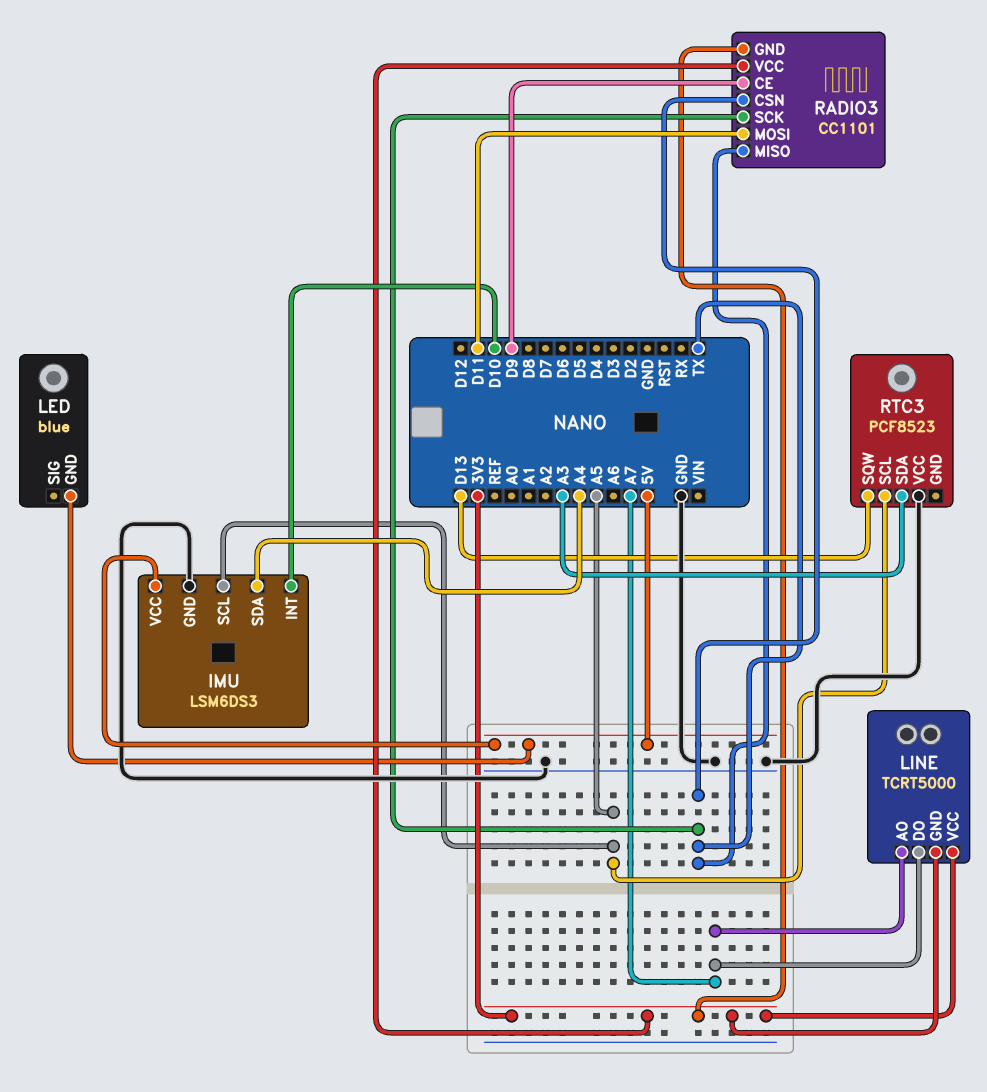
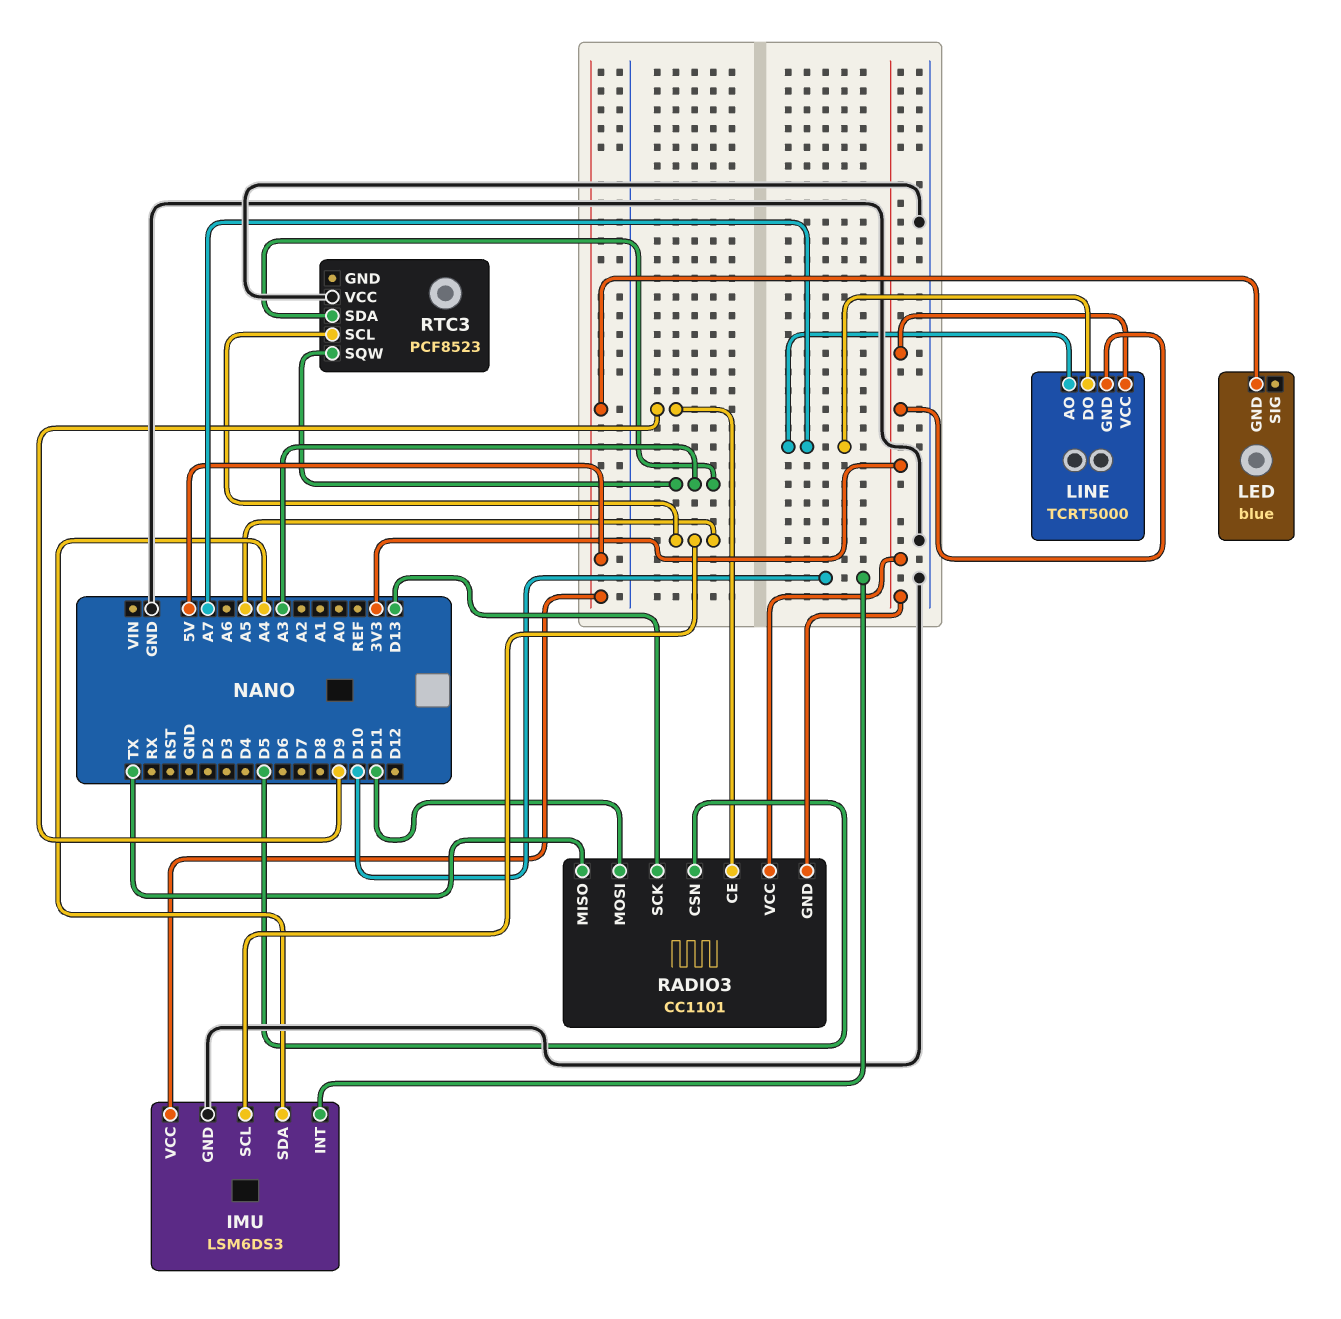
RADIO3 pin CSN: TX -> D5
RADIO3 pin SCK: TX -> D13
RTC3 pin SQW: D13 -> A3

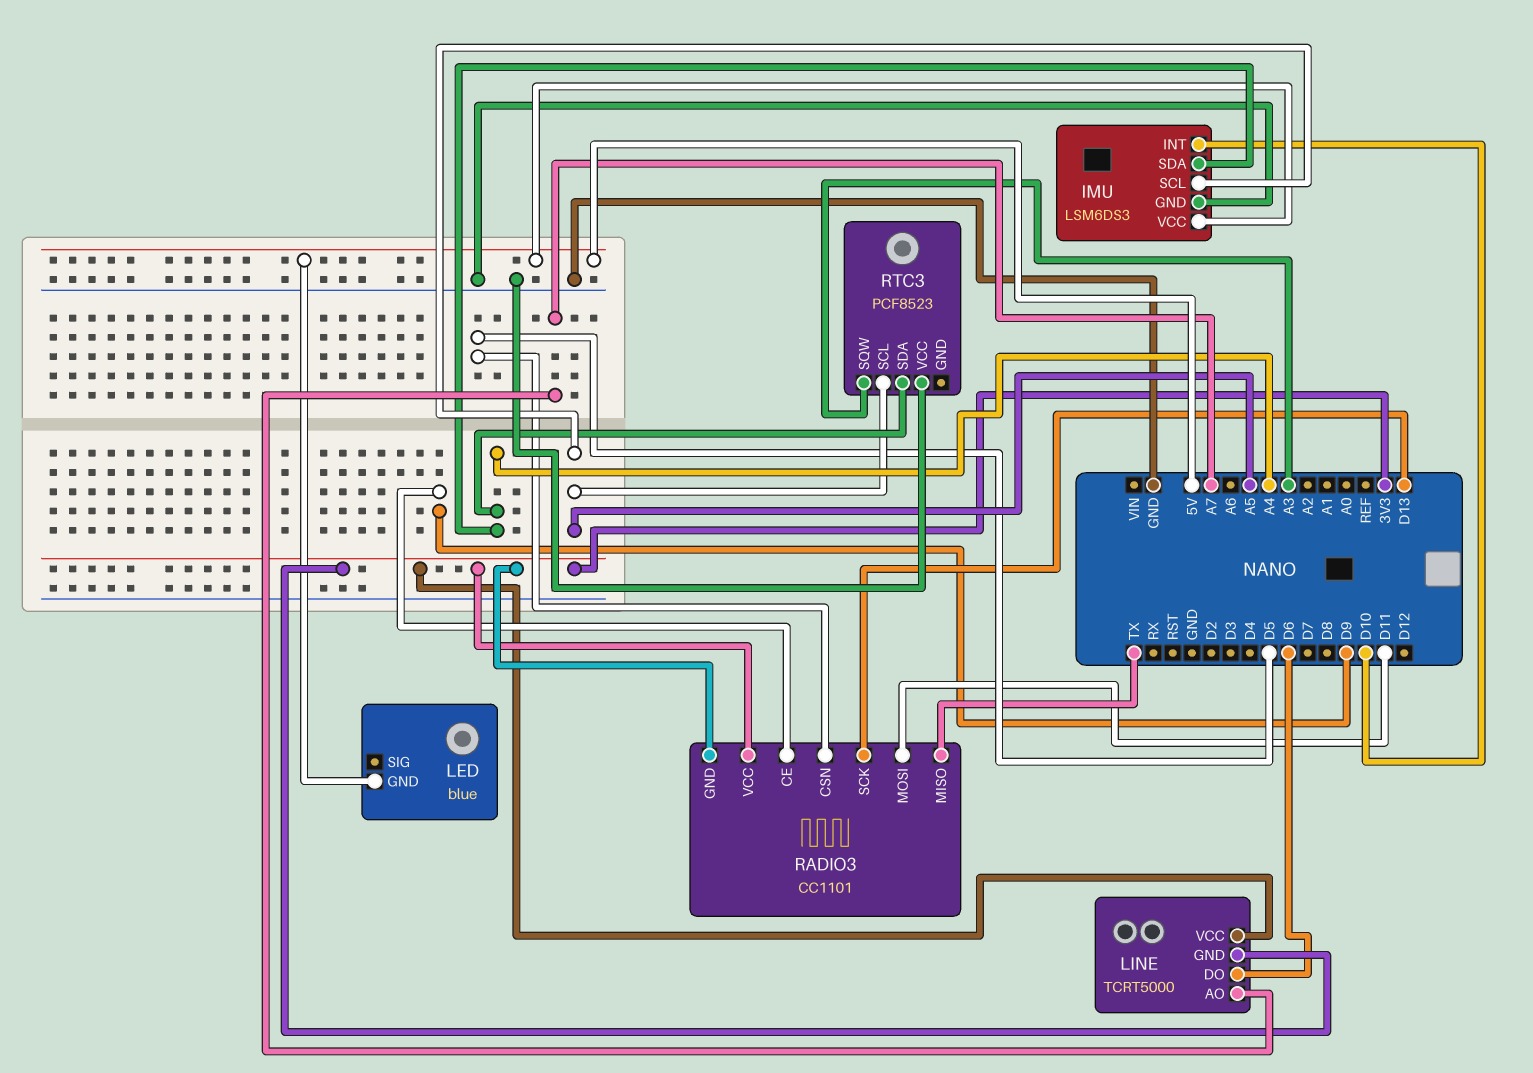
LINE pin DO: A7 -> D6
RTC3 pin SDA: A3 -> A4

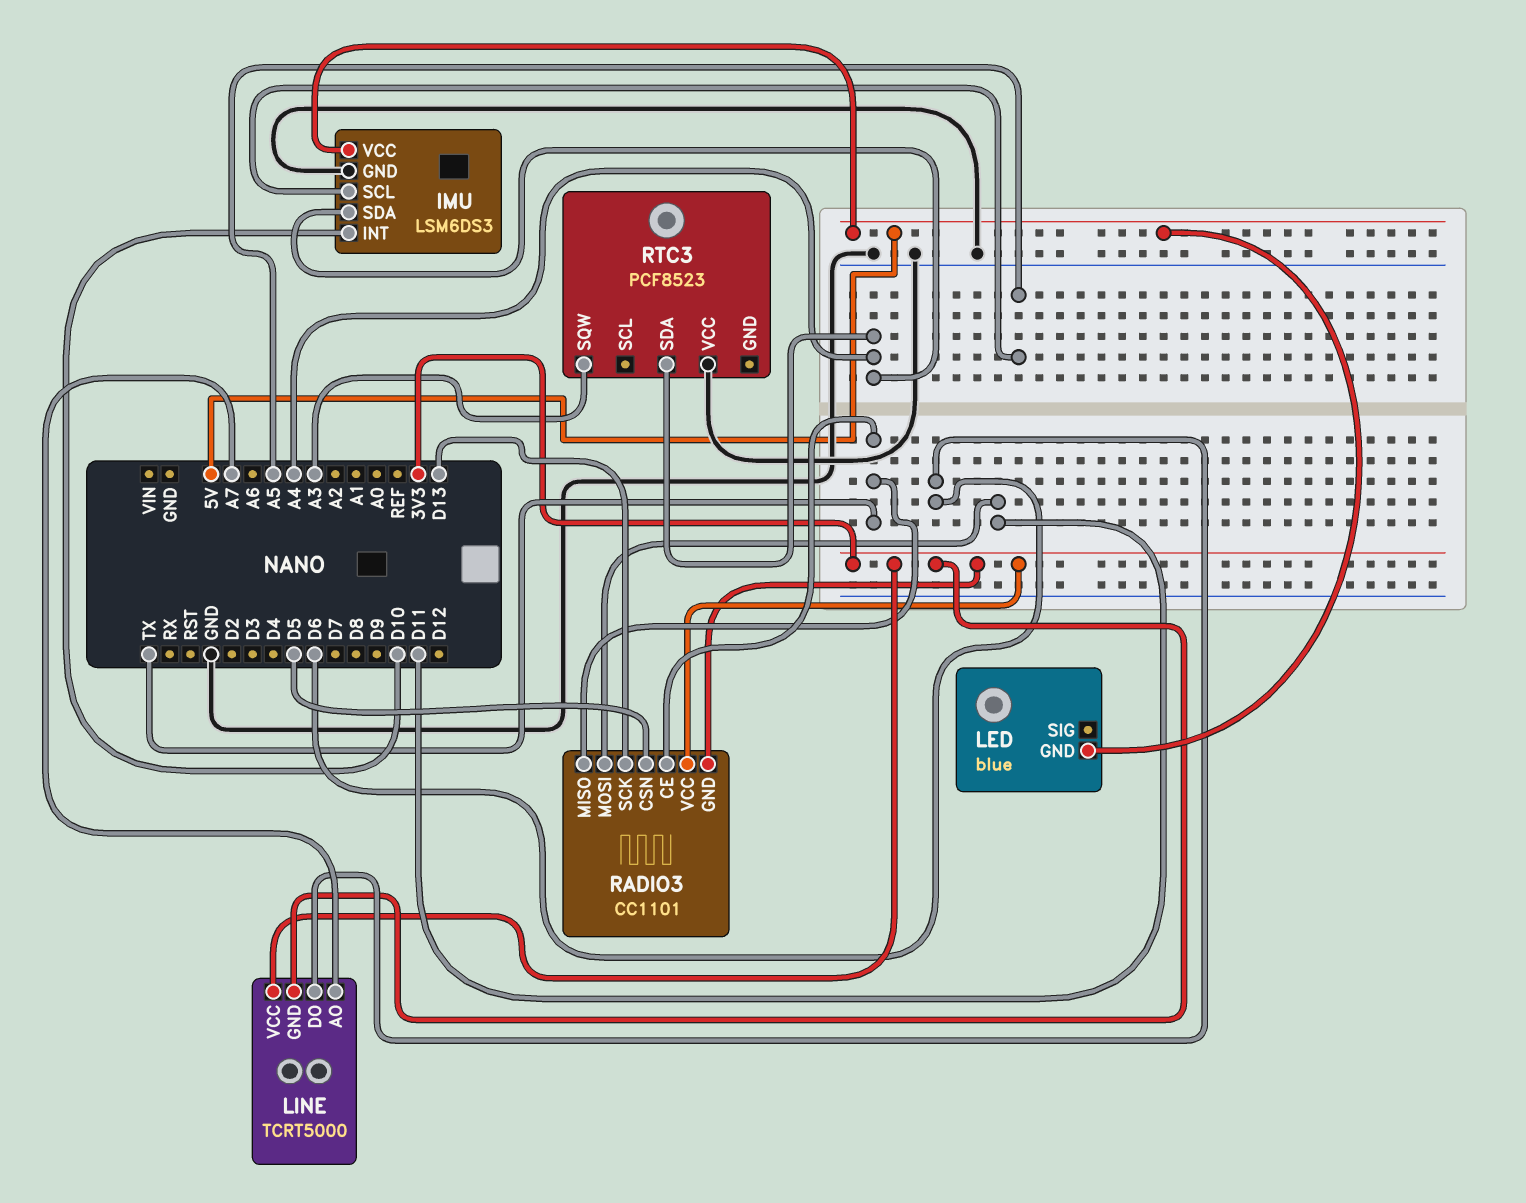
RADIO3 pin CE: D9 -> TX
RTC3 pin SCL: A5 -> none

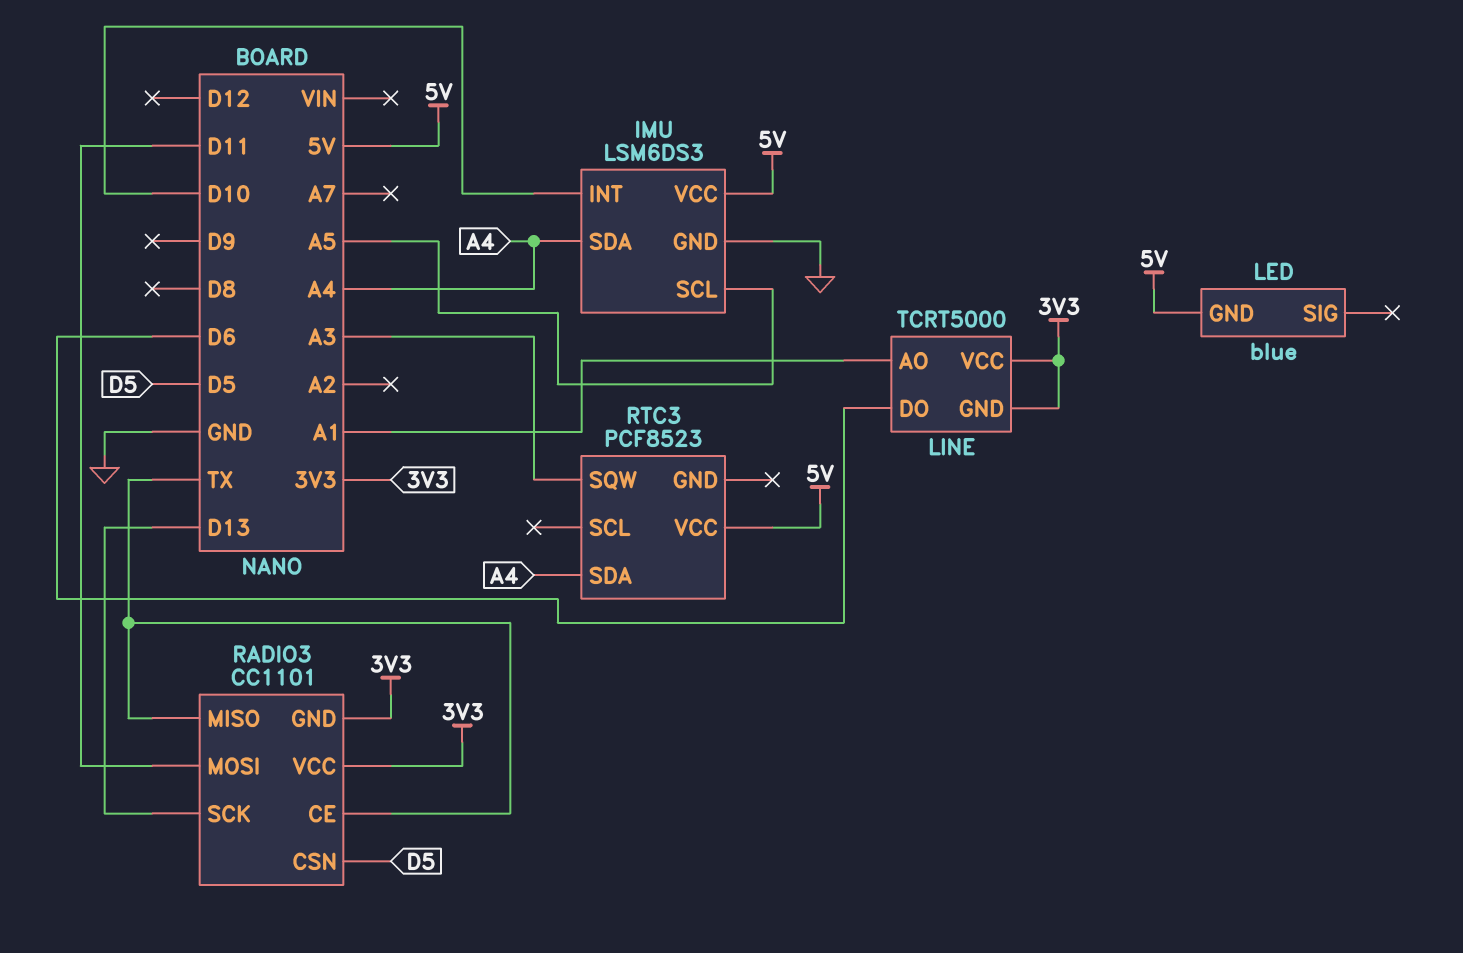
LINE pin AO: A7 -> A1
RTC3 pin VCC: GND -> 5V

